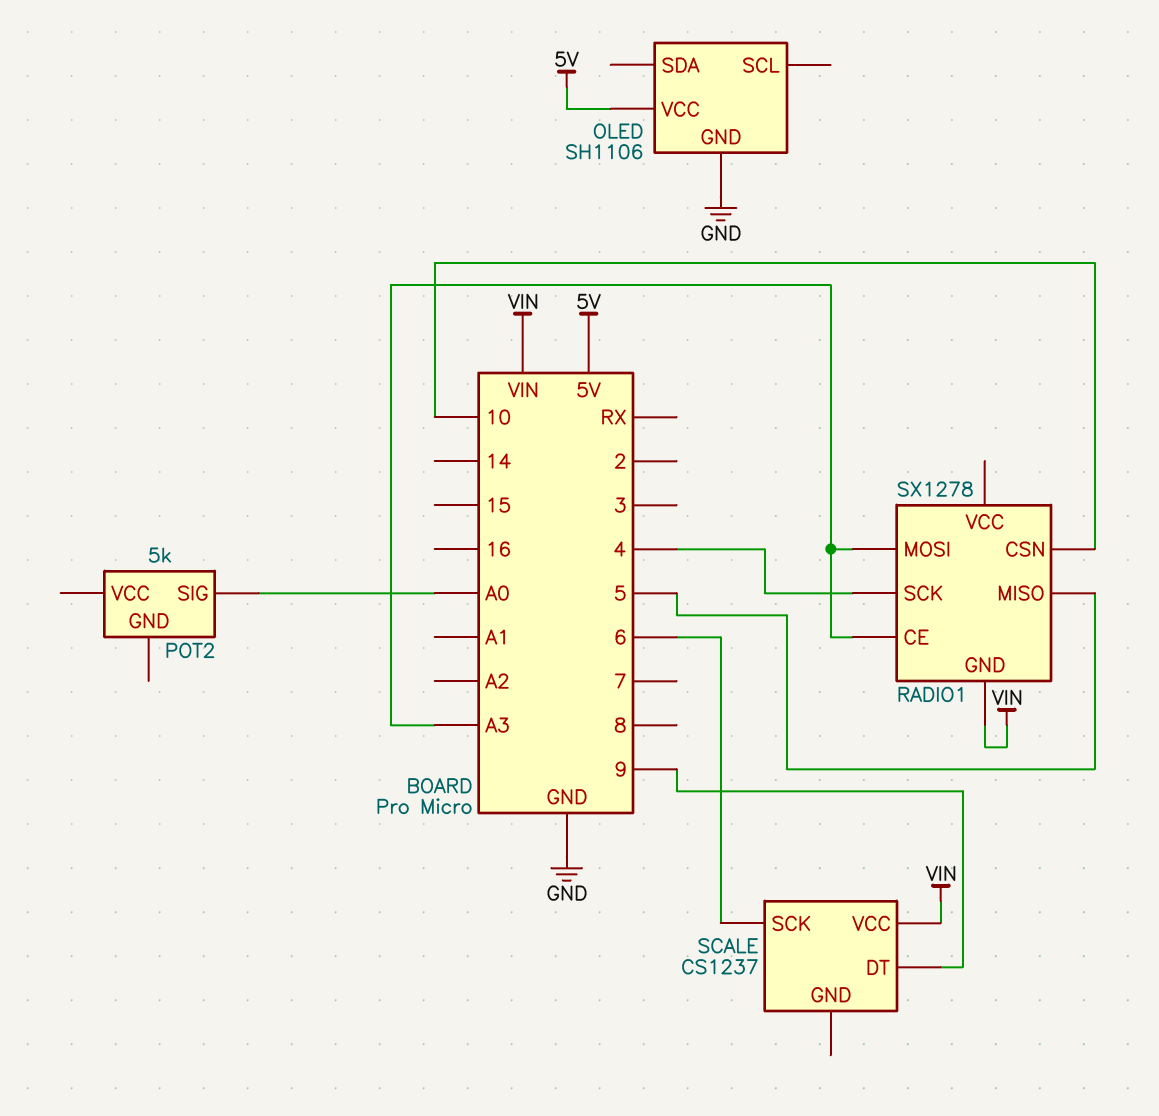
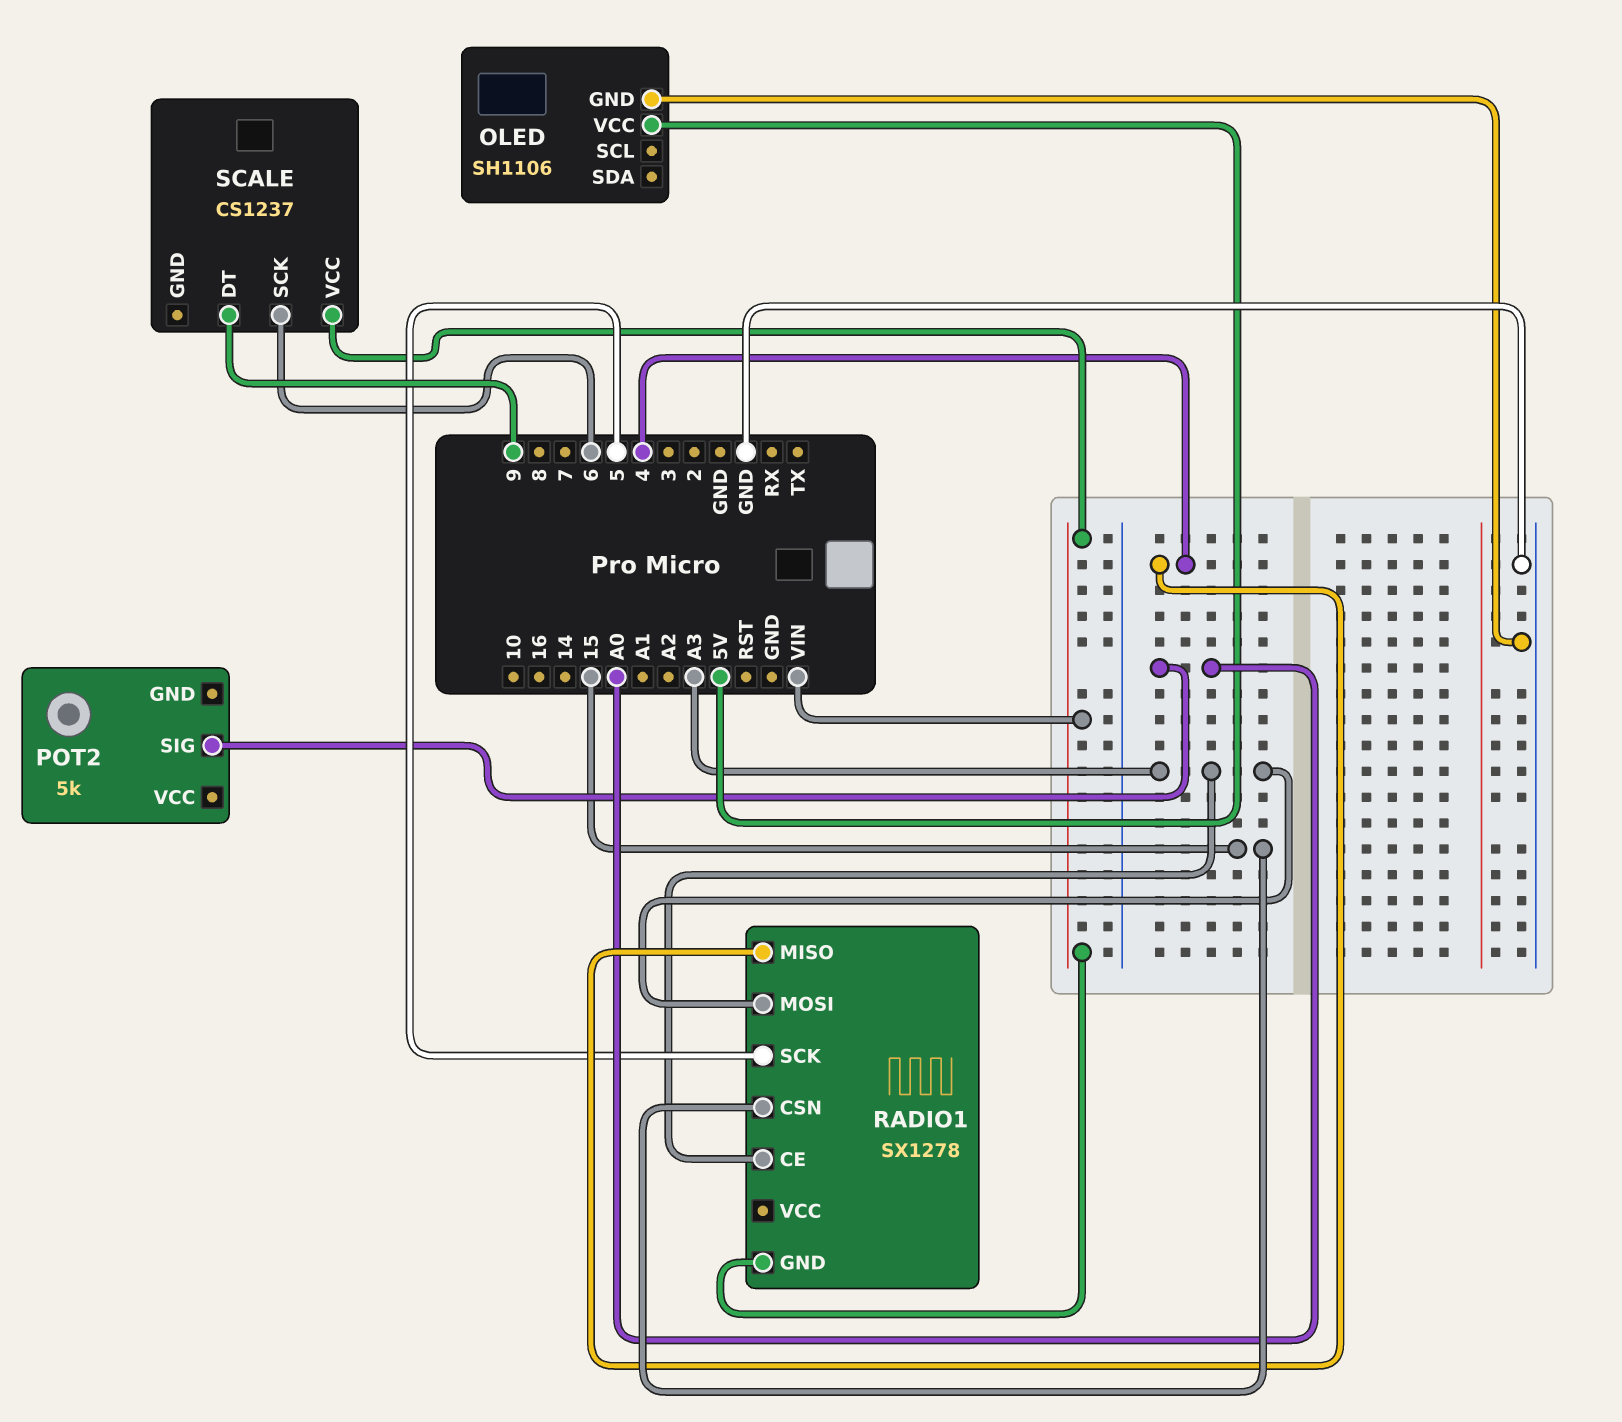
RADIO1 pin CSN: 10 -> 15
RADIO1 pin MISO: 5 -> 4
RADIO1 pin SCK: 4 -> 5

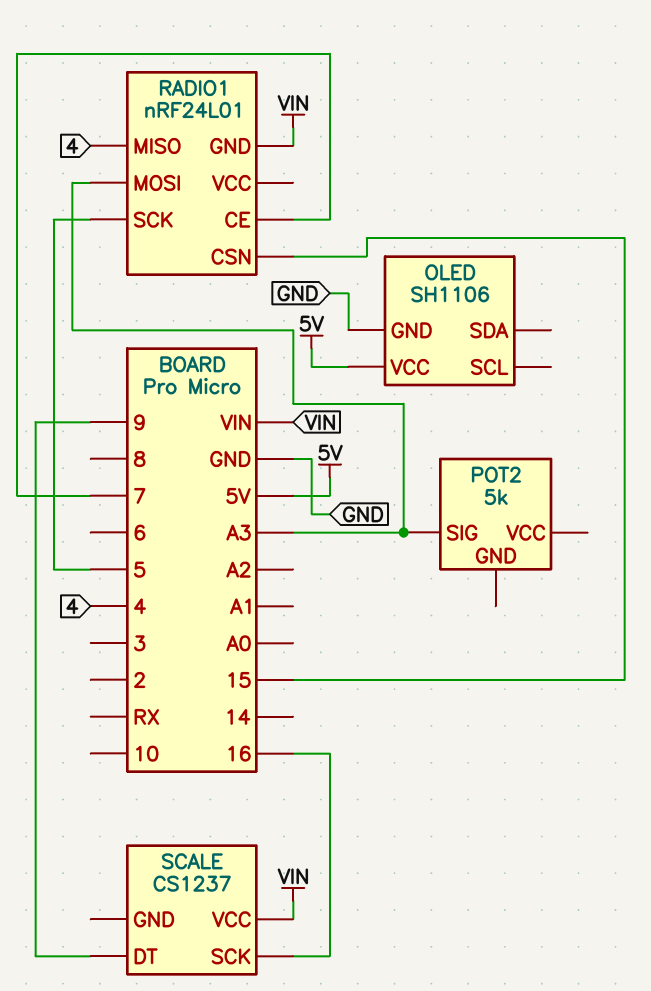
POT2 pin SIG: A0 -> A3
RADIO1: SX1278 -> nRF24L01
RADIO1 pin CE: A3 -> 7
SCALE pin SCK: 6 -> 16

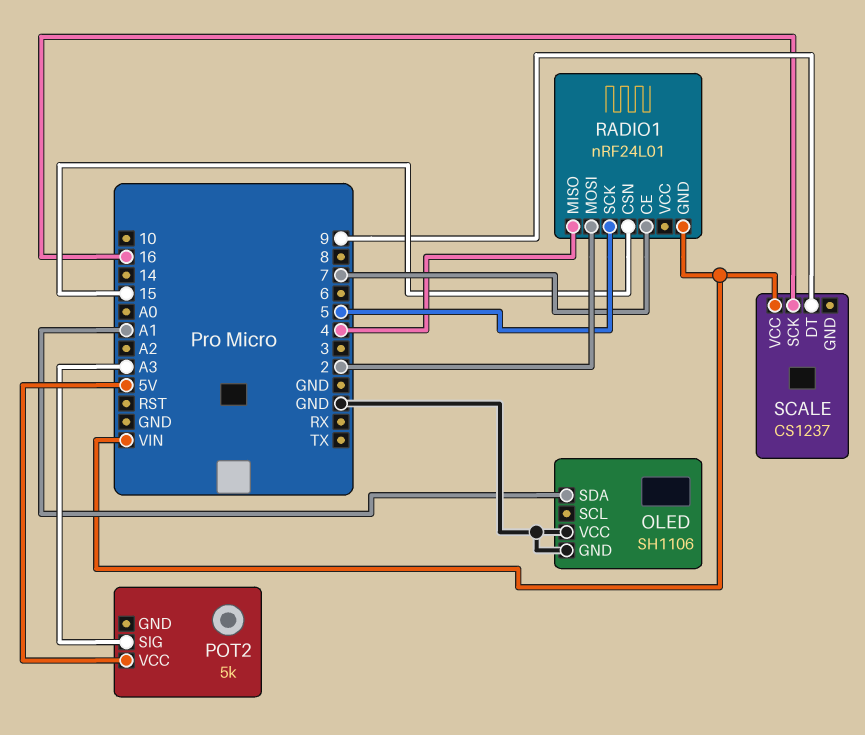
OLED pin SDA: none -> A1
OLED pin VCC: 5V -> GND
POT2 pin VCC: none -> 5V
RADIO1 pin MOSI: A3 -> 2

